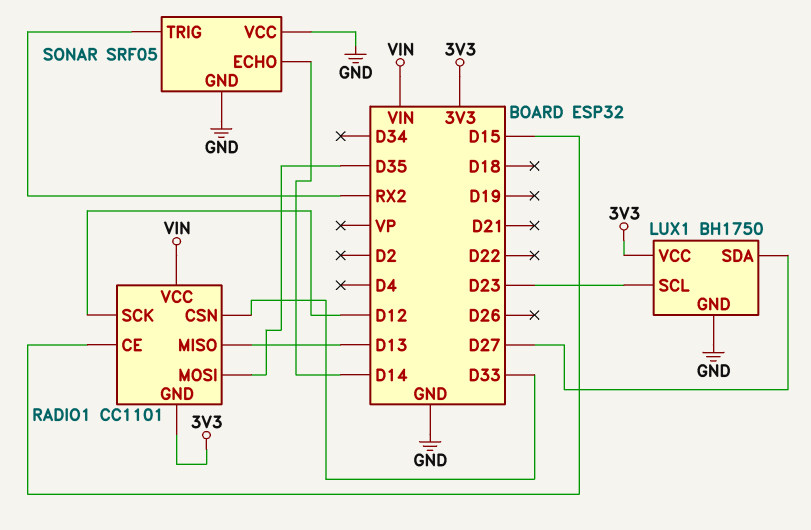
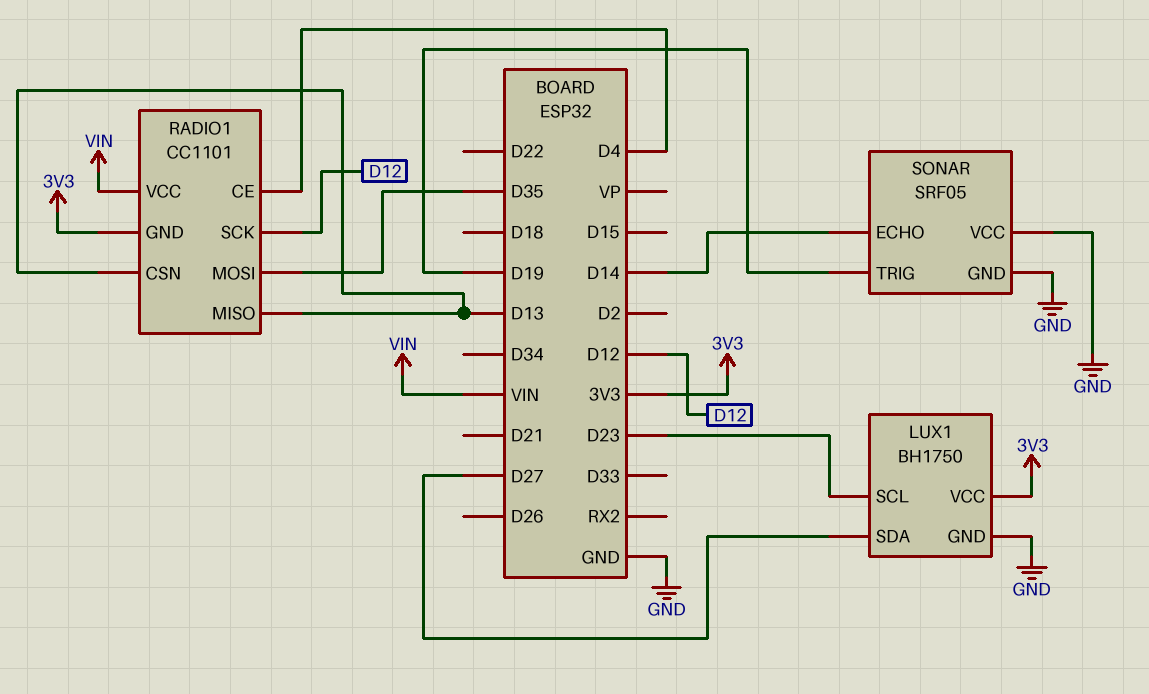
RADIO1 pin CE: D15 -> D4
RADIO1 pin CSN: D33 -> D13
SONAR pin TRIG: RX2 -> D19

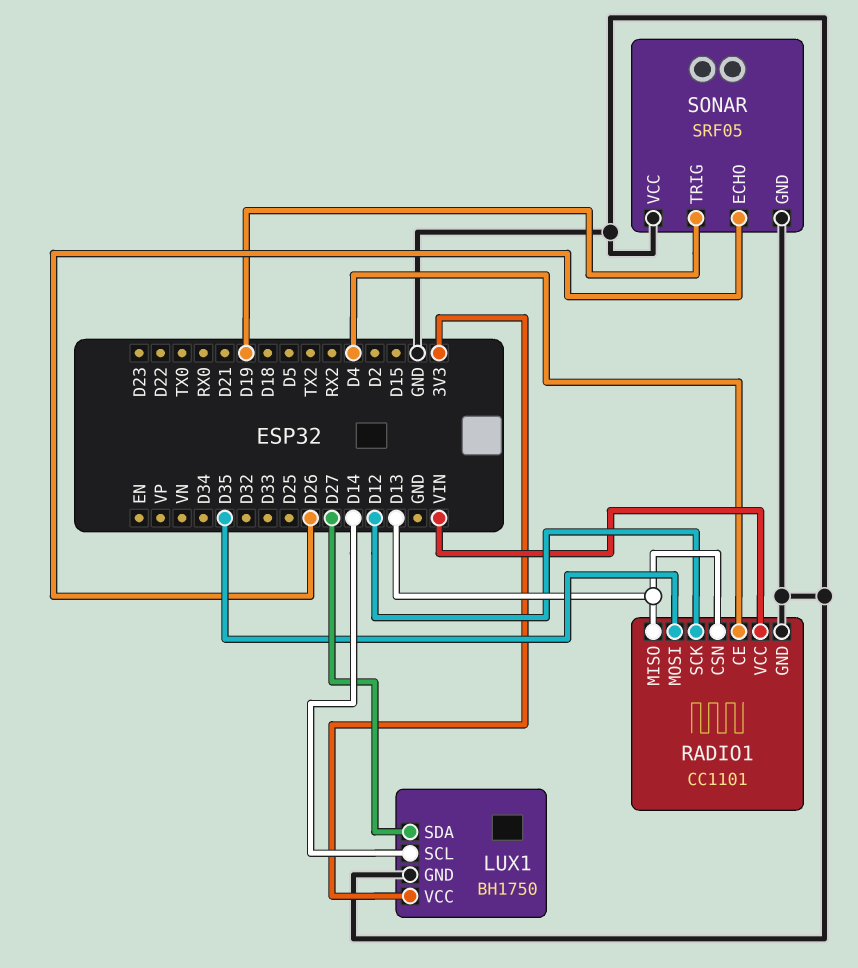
LUX1 pin SCL: D23 -> D14
RADIO1 pin GND: 3V3 -> GND
SONAR pin ECHO: D14 -> D26

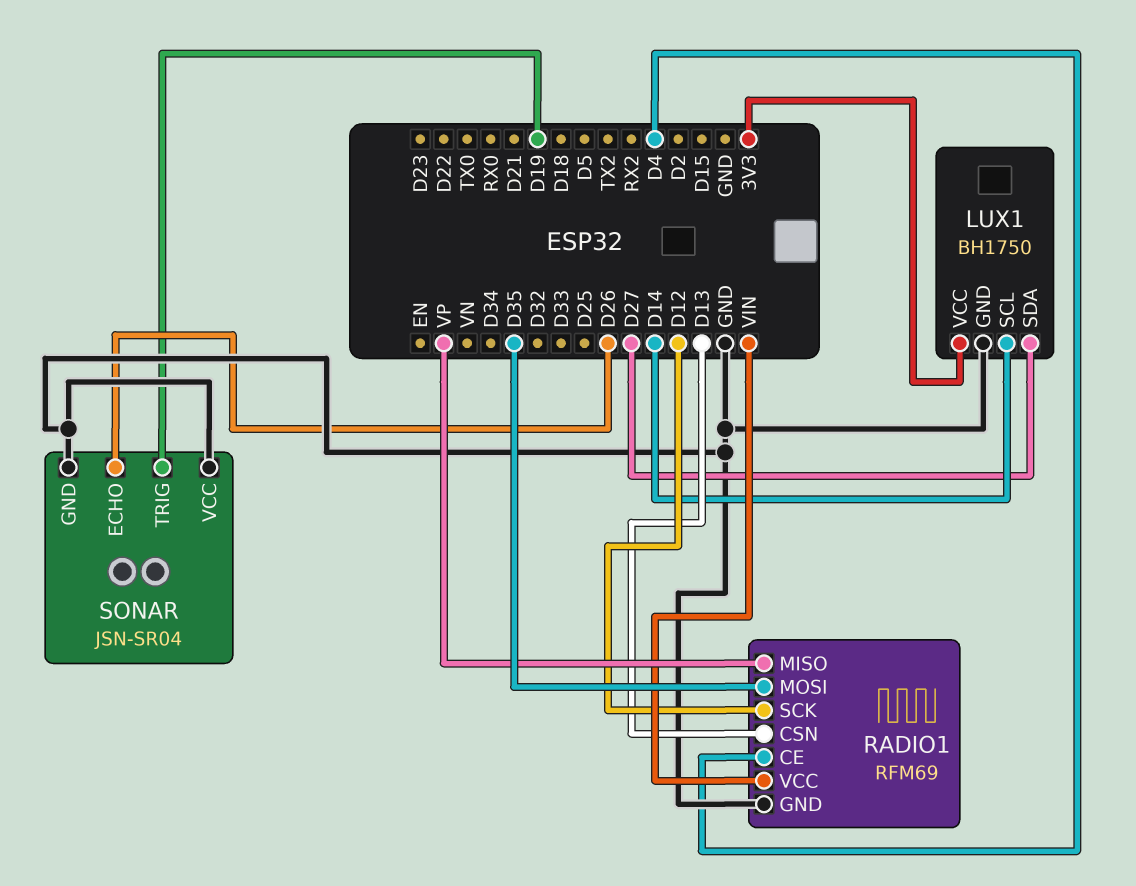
RADIO1: CC1101 -> RFM69
RADIO1 pin MISO: D13 -> VP
SONAR: SRF05 -> JSN-SR04

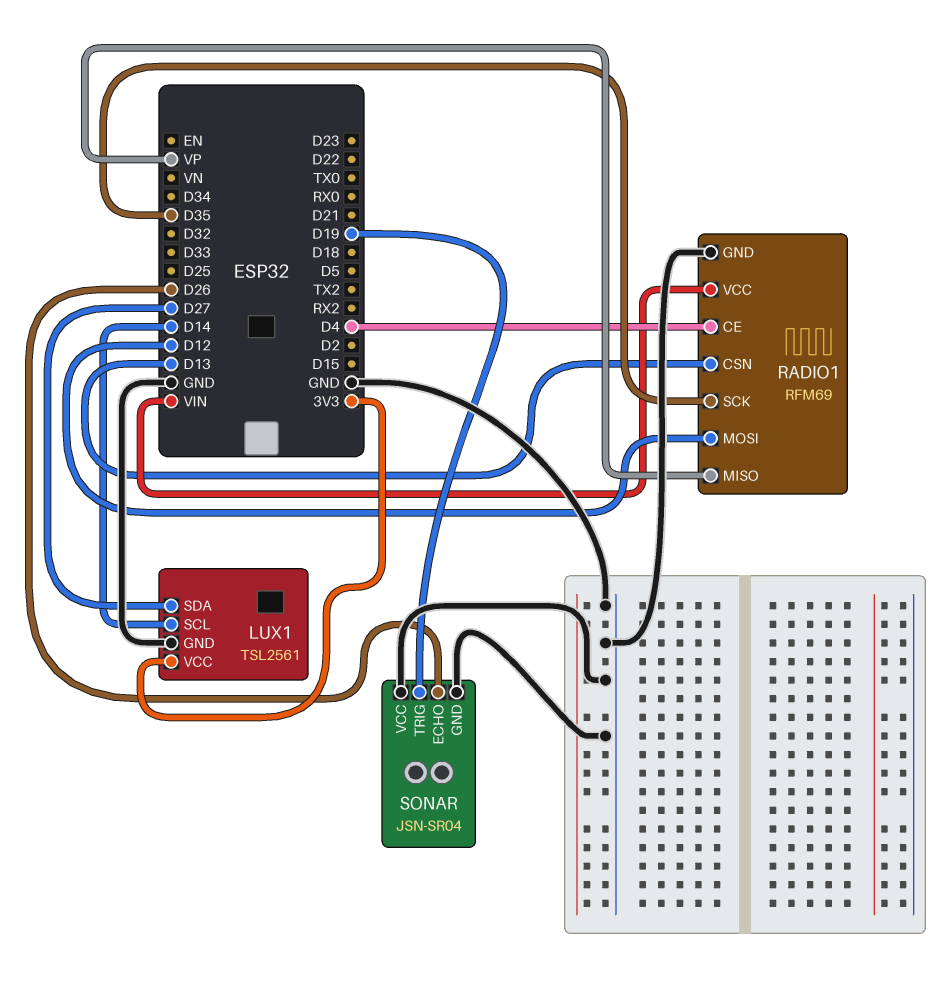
LUX1: BH1750 -> TSL2561
RADIO1 pin MOSI: D35 -> D12
RADIO1 pin SCK: D12 -> D35

